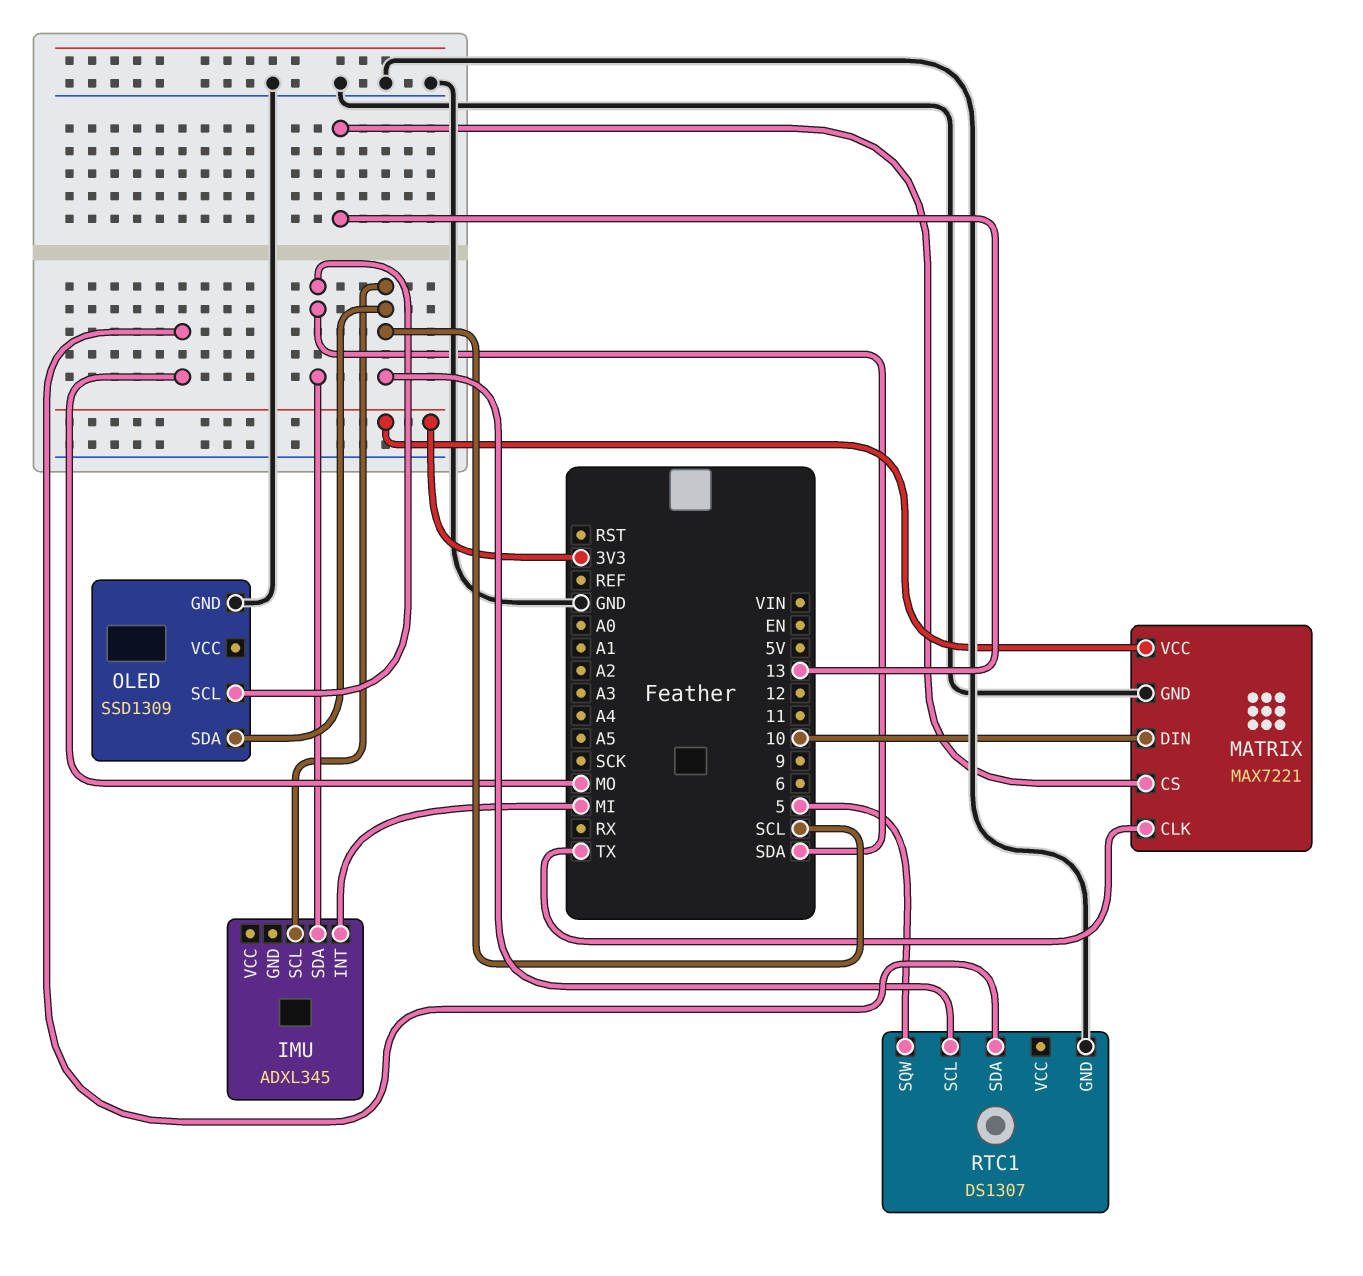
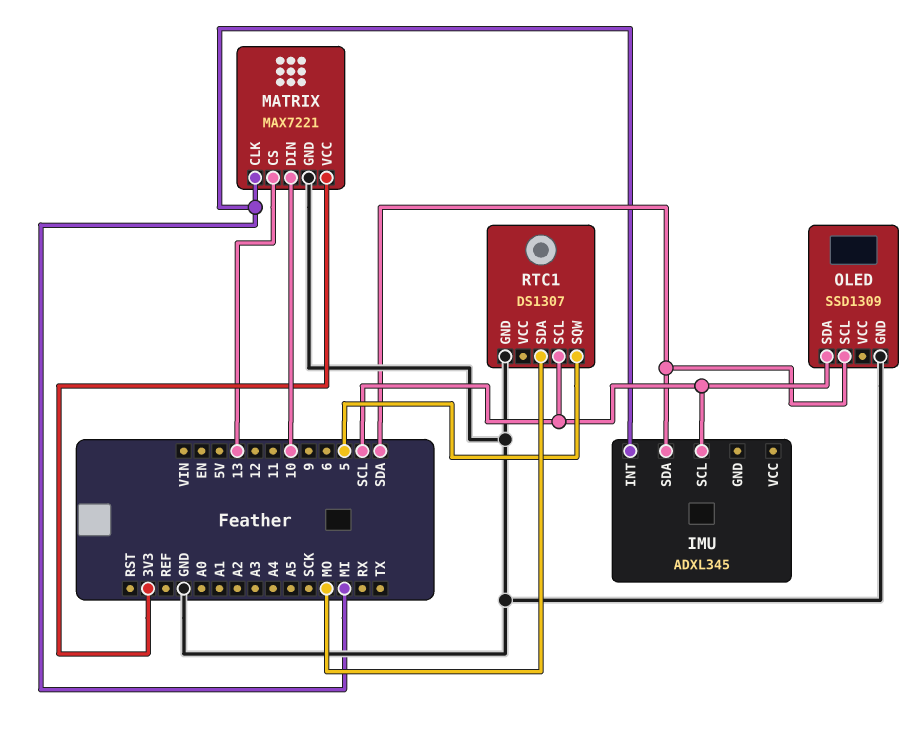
MATRIX pin CLK: TX -> MI

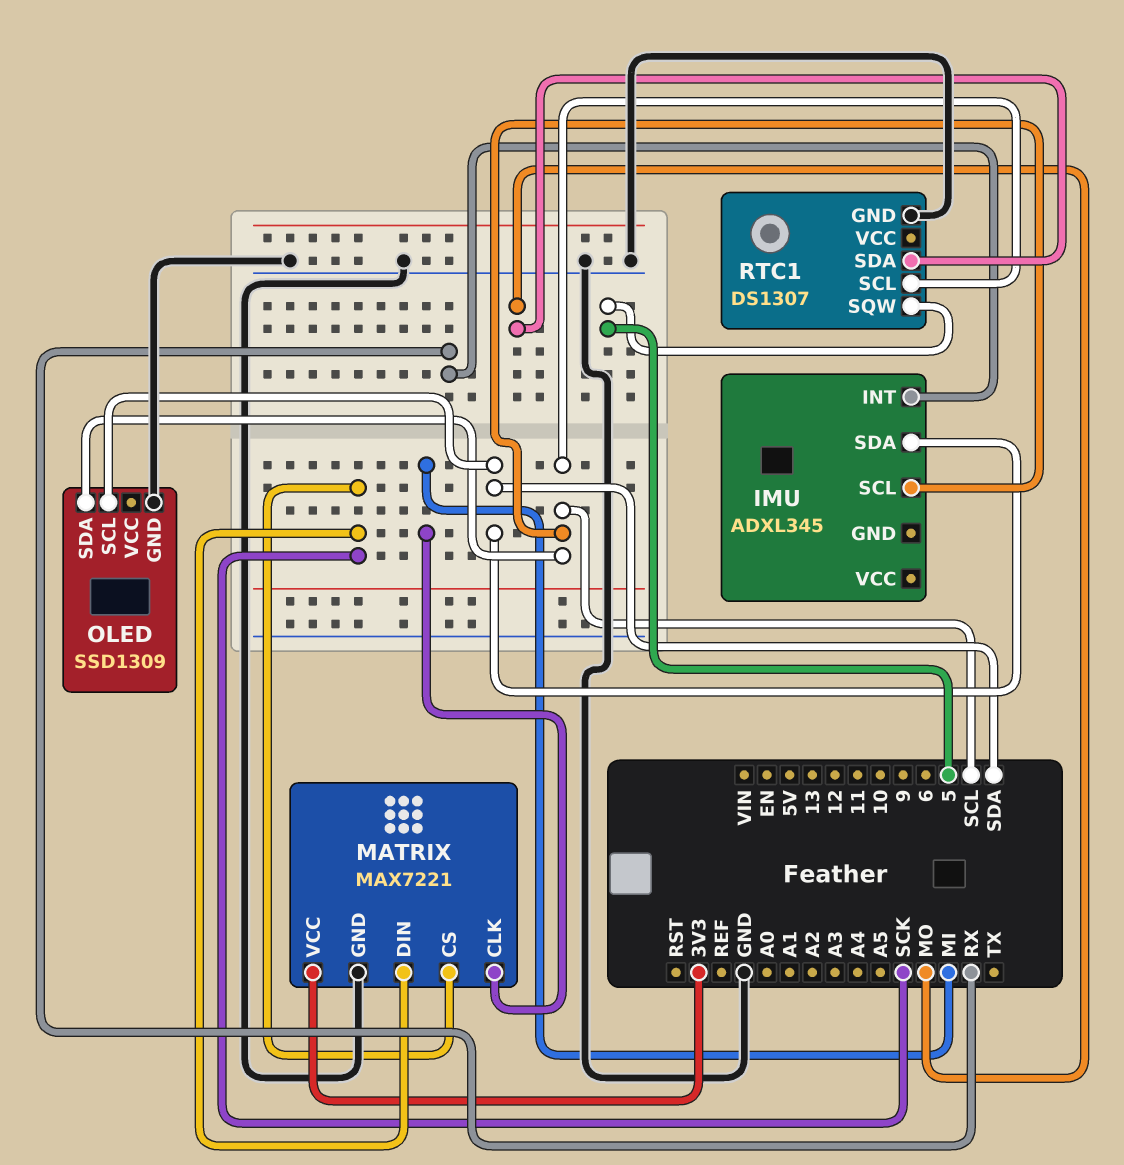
IMU pin INT: MI -> RX
MATRIX pin CS: 13 -> SCK
MATRIX pin DIN: 10 -> SCK

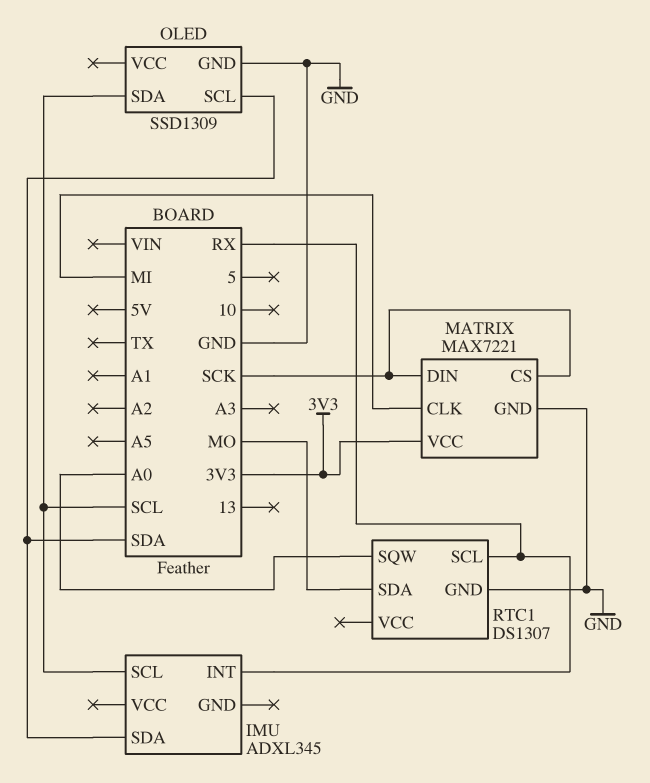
RTC1 pin SCL: SCL -> RX
RTC1 pin SQW: 5 -> A0

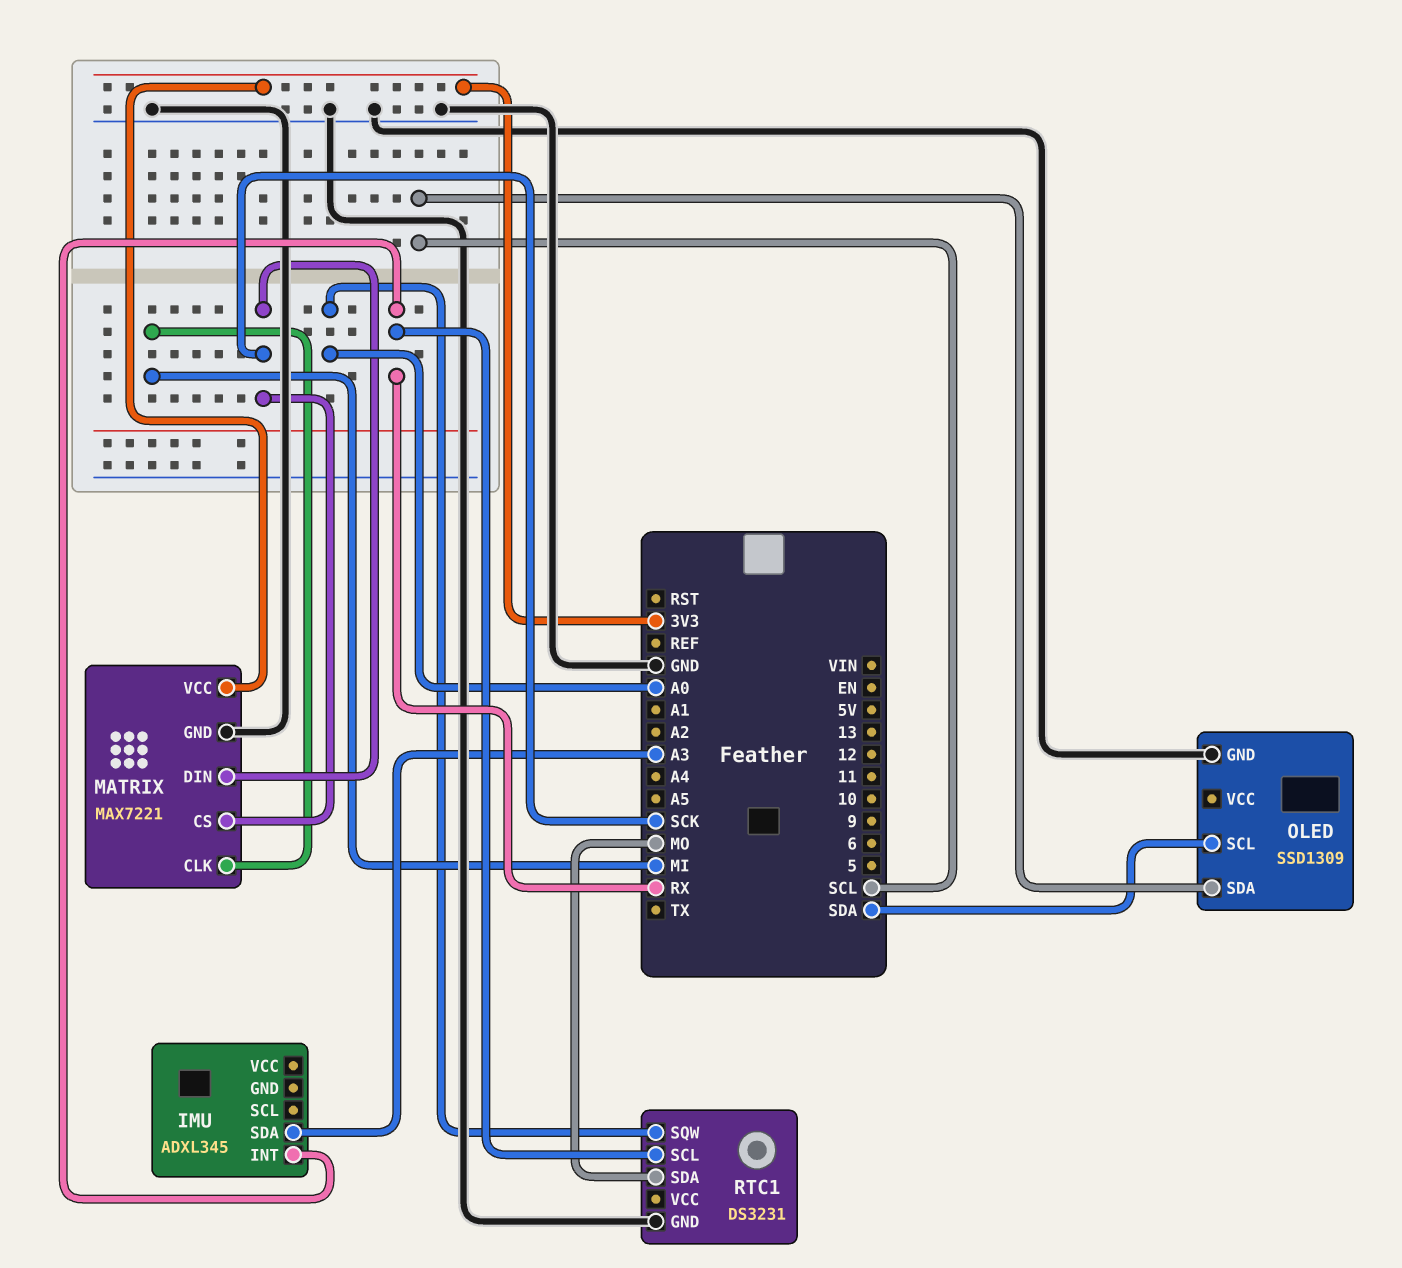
IMU pin SCL: SCL -> none
IMU pin SDA: SDA -> A3
RTC1: DS1307 -> DS3231

